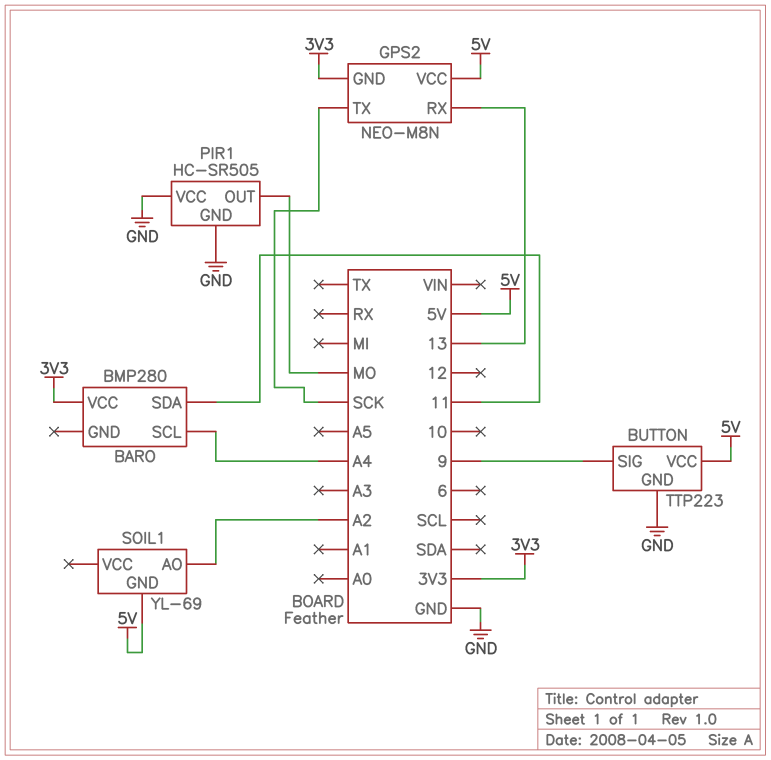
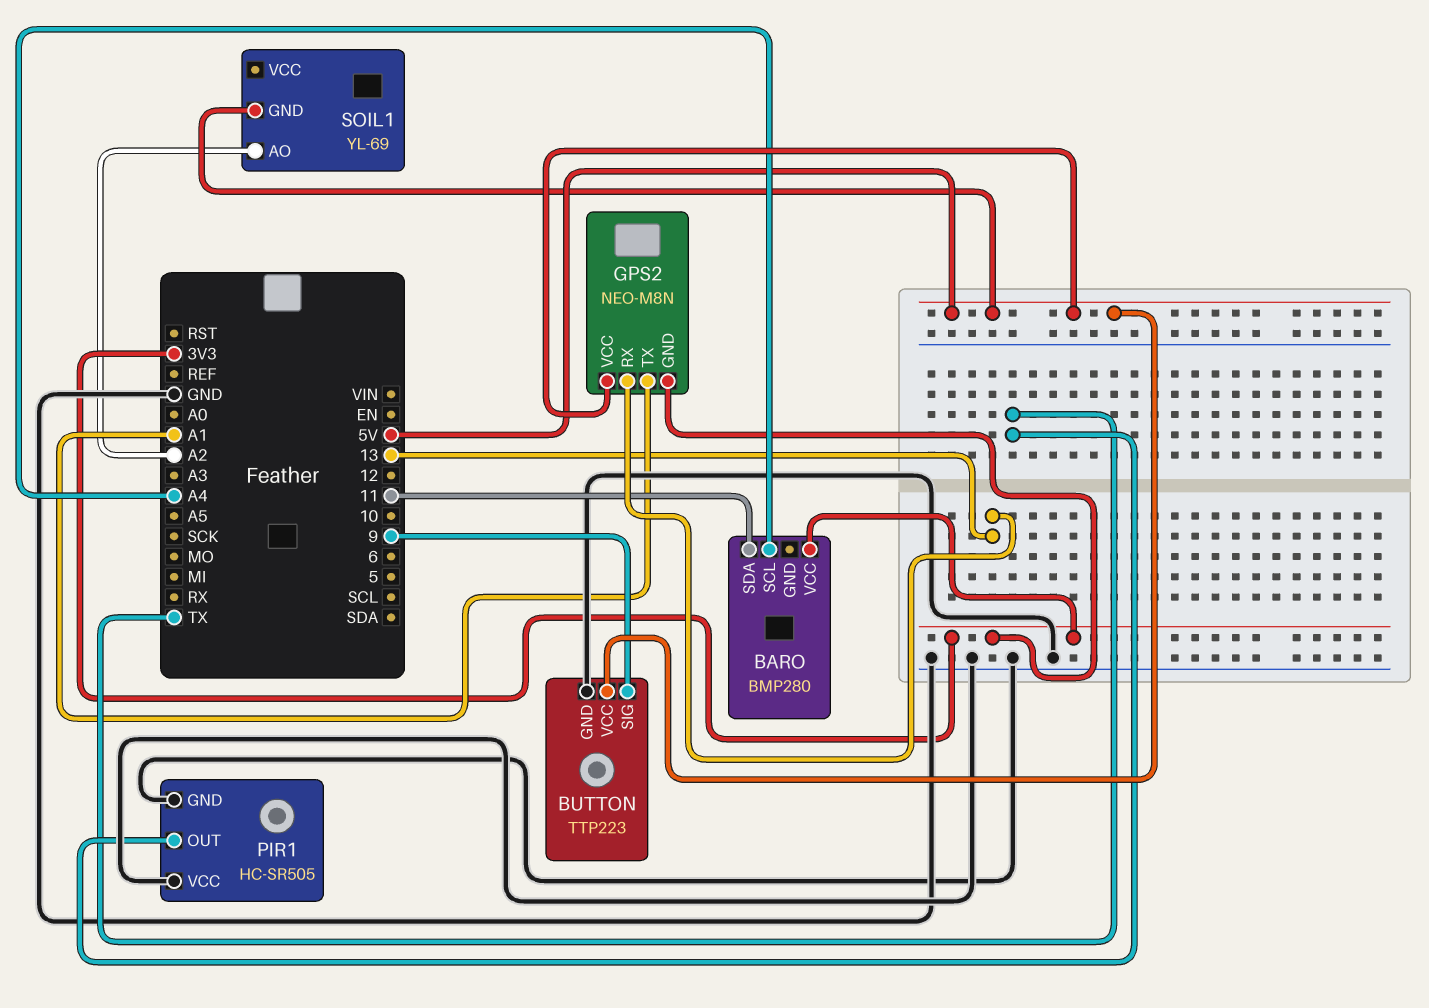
GPS2 pin TX: SCK -> A1
PIR1 pin OUT: MO -> TX

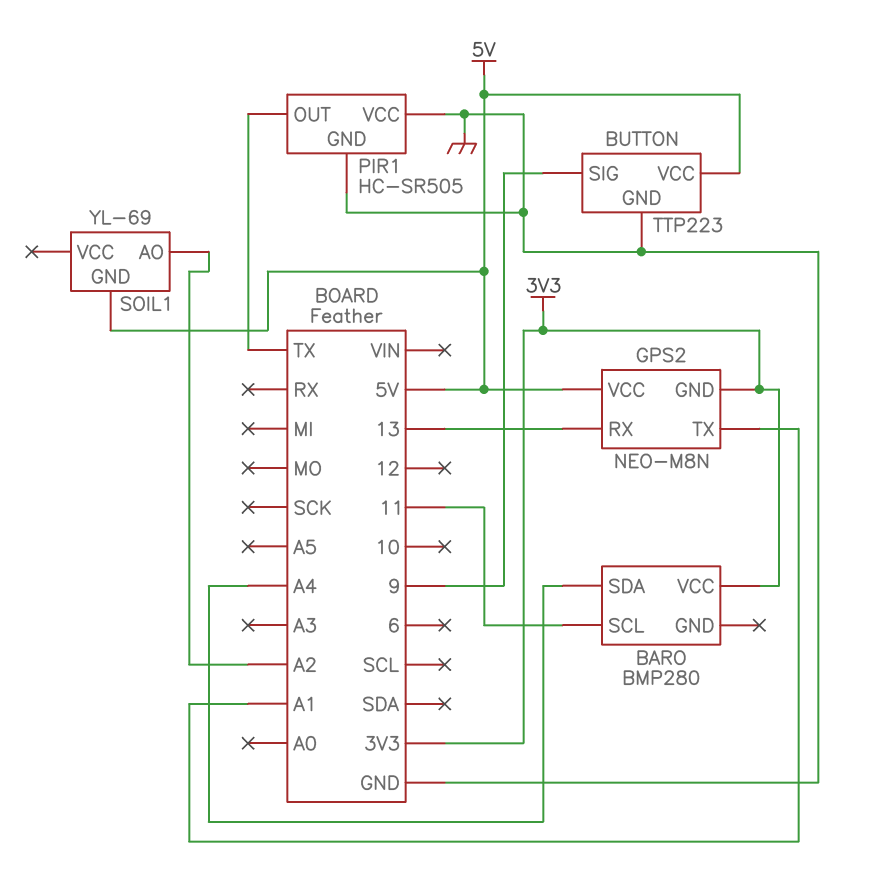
BARO pin SCL: A4 -> 11
BARO pin SDA: 11 -> A4

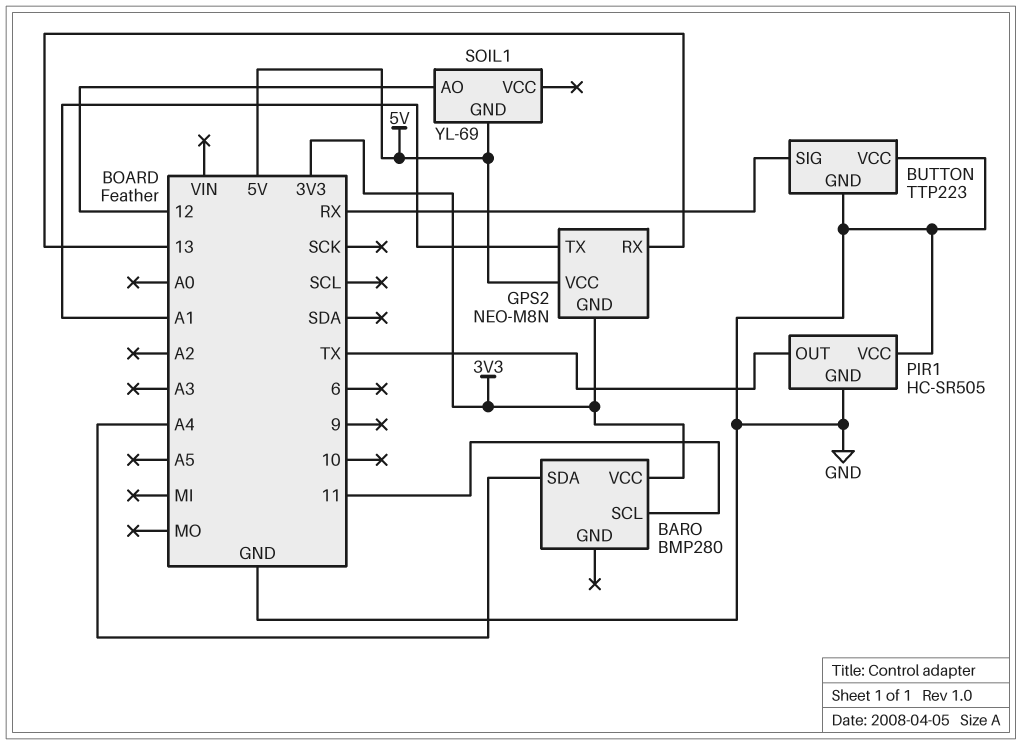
BUTTON pin SIG: 9 -> RX
BUTTON pin VCC: 5V -> GND
SOIL1 pin AO: A2 -> 12

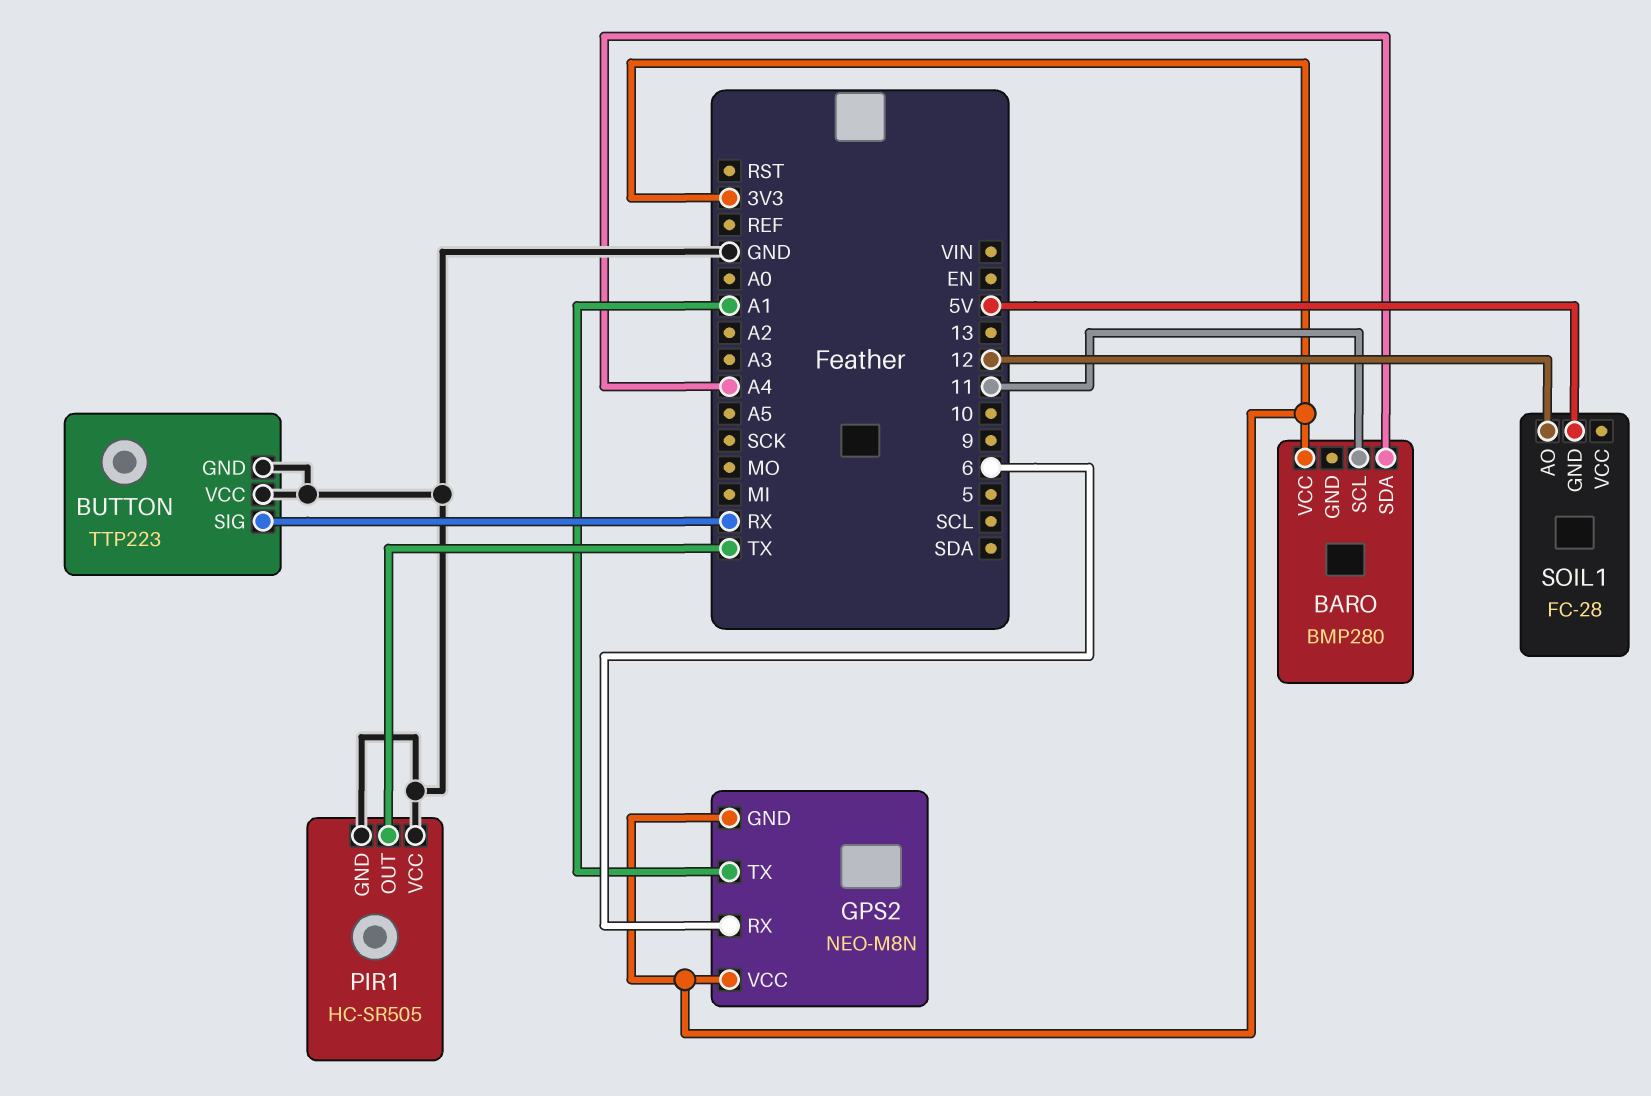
GPS2 pin RX: 13 -> 6
GPS2 pin VCC: 5V -> 3V3
SOIL1: YL-69 -> FC-28

